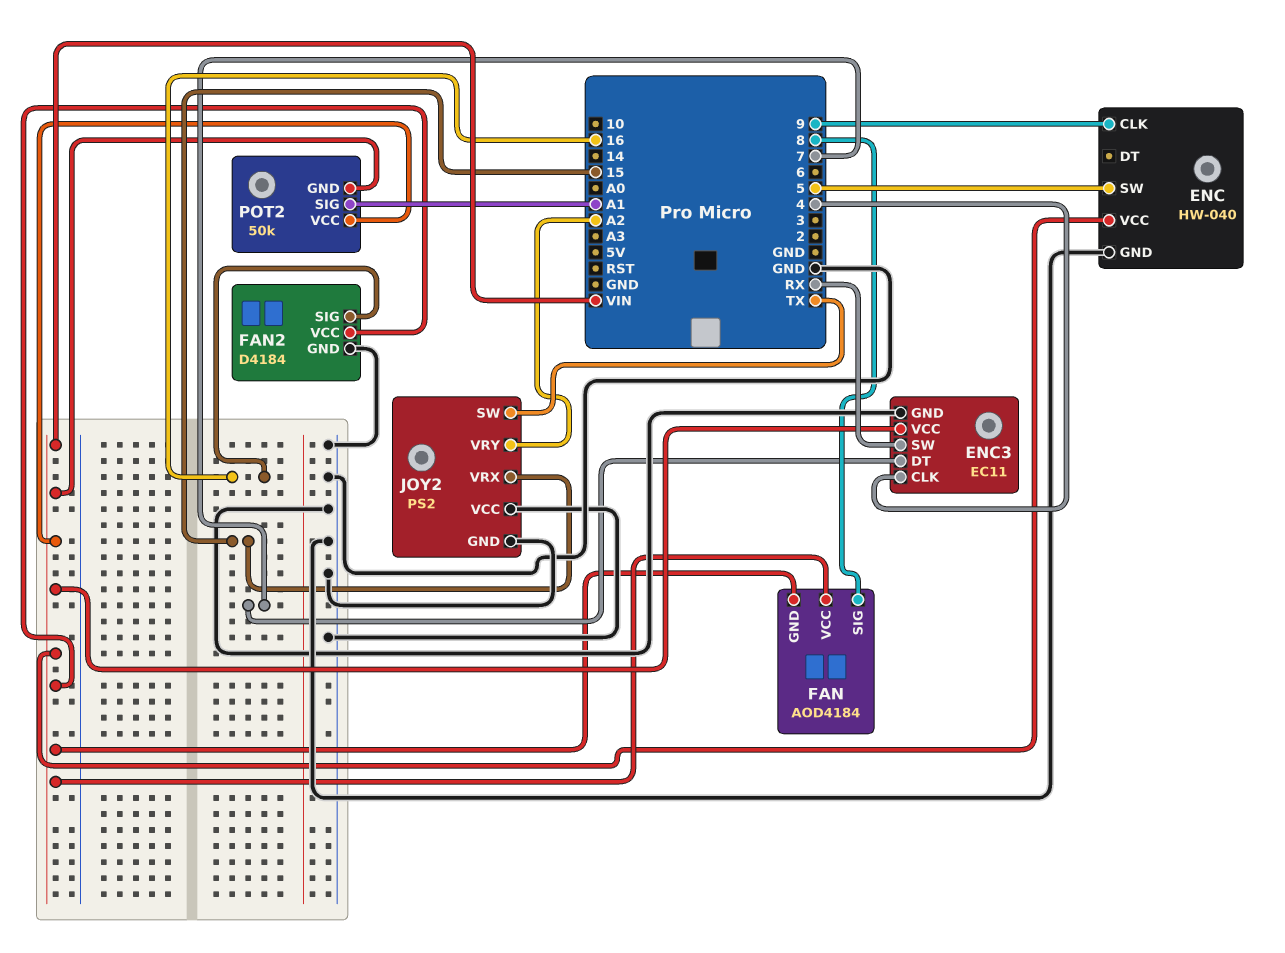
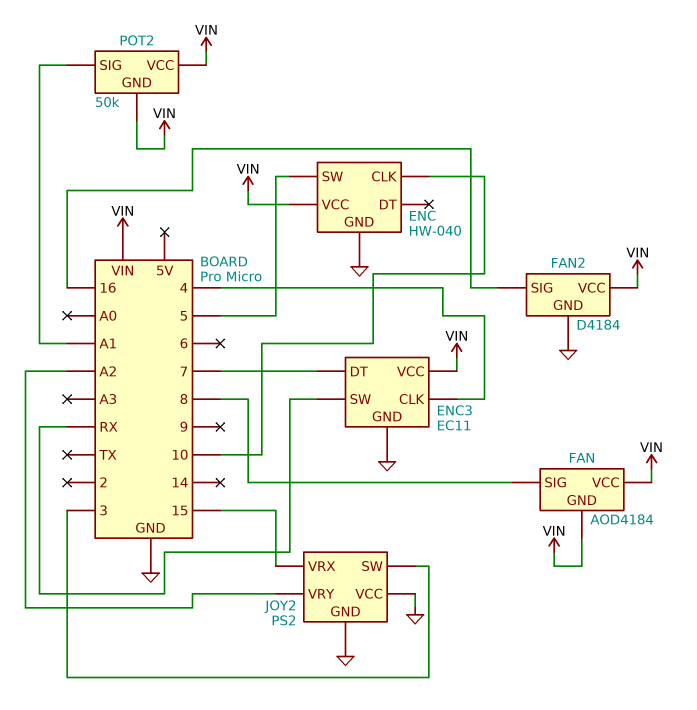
ENC pin CLK: 9 -> 10
JOY2 pin SW: TX -> 3

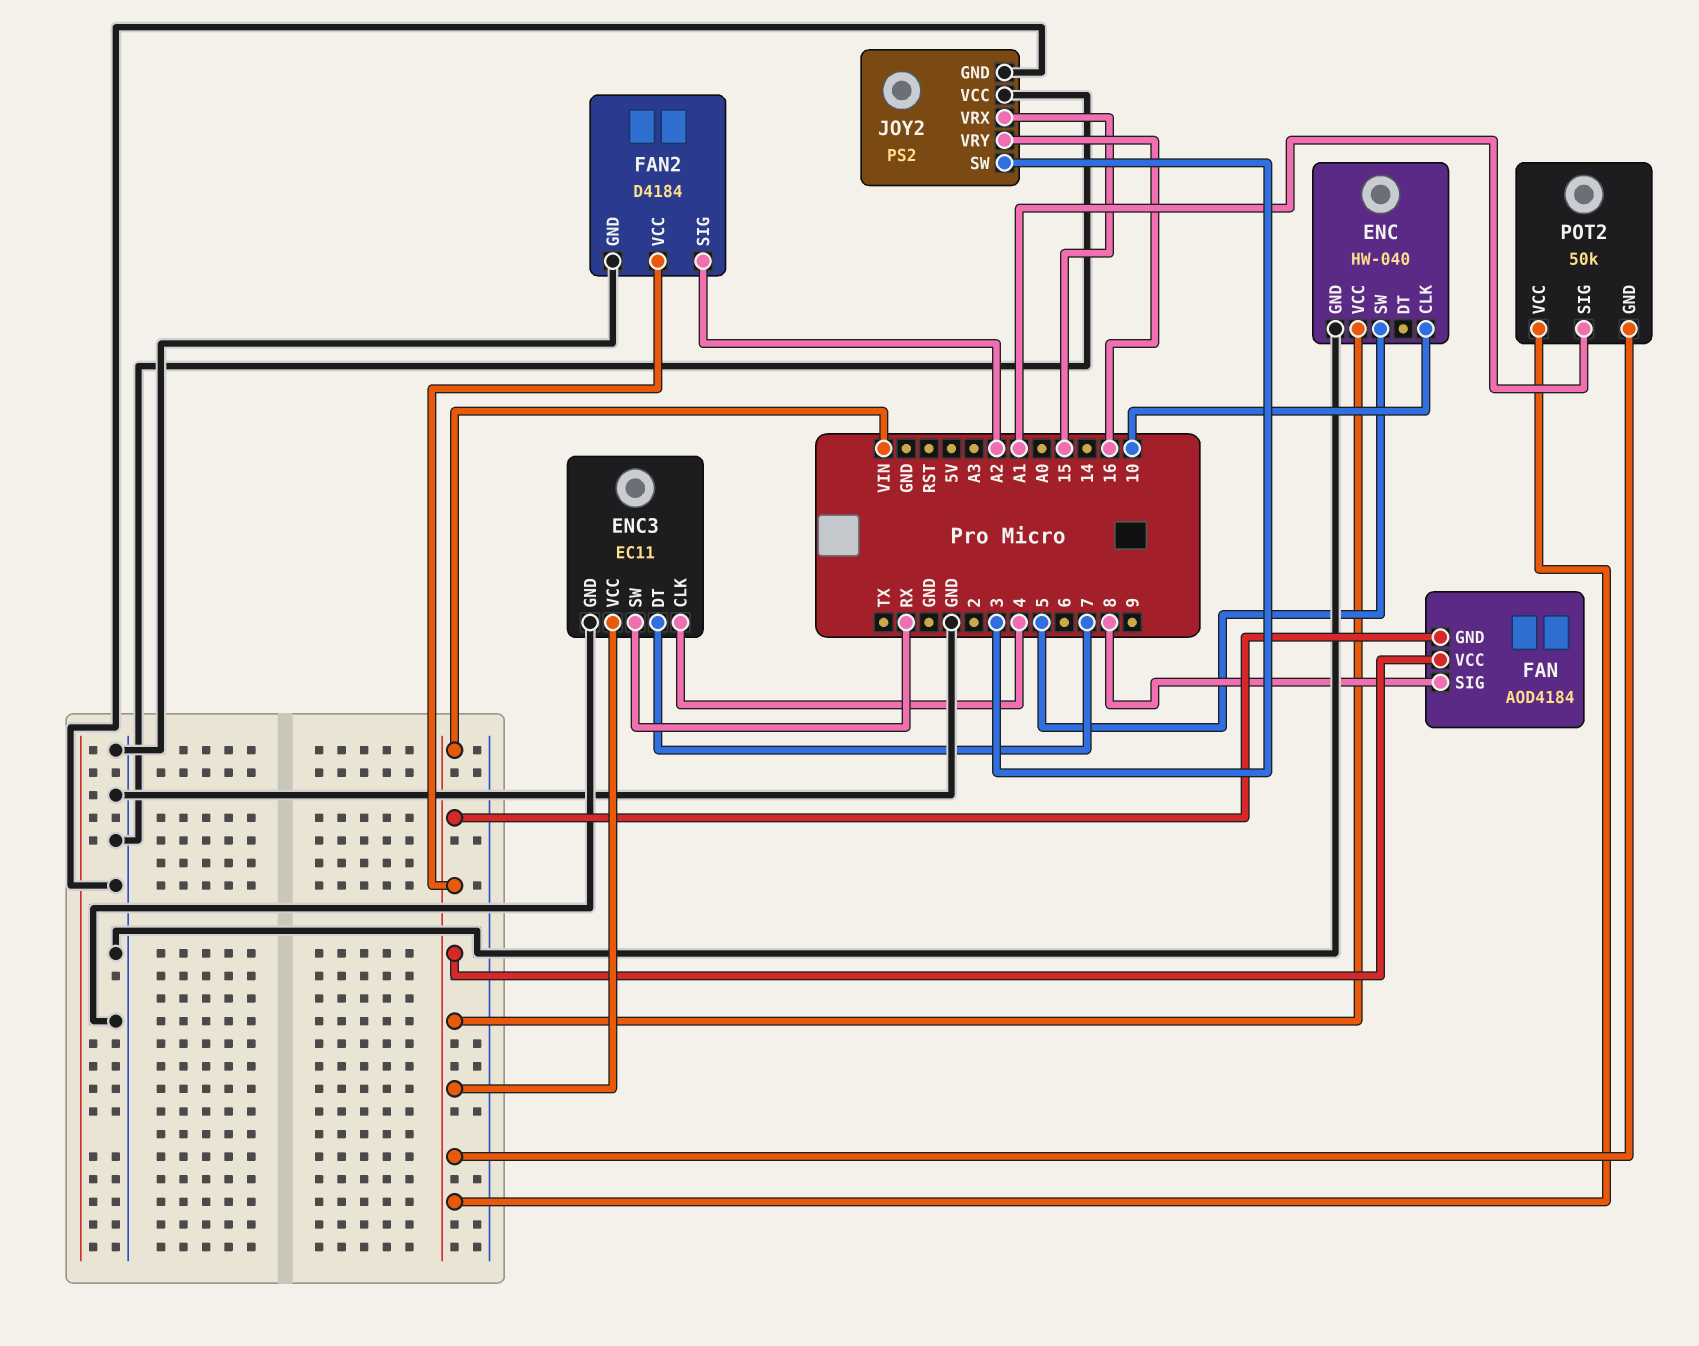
FAN2 pin SIG: 16 -> A2
JOY2 pin VRY: A2 -> 16

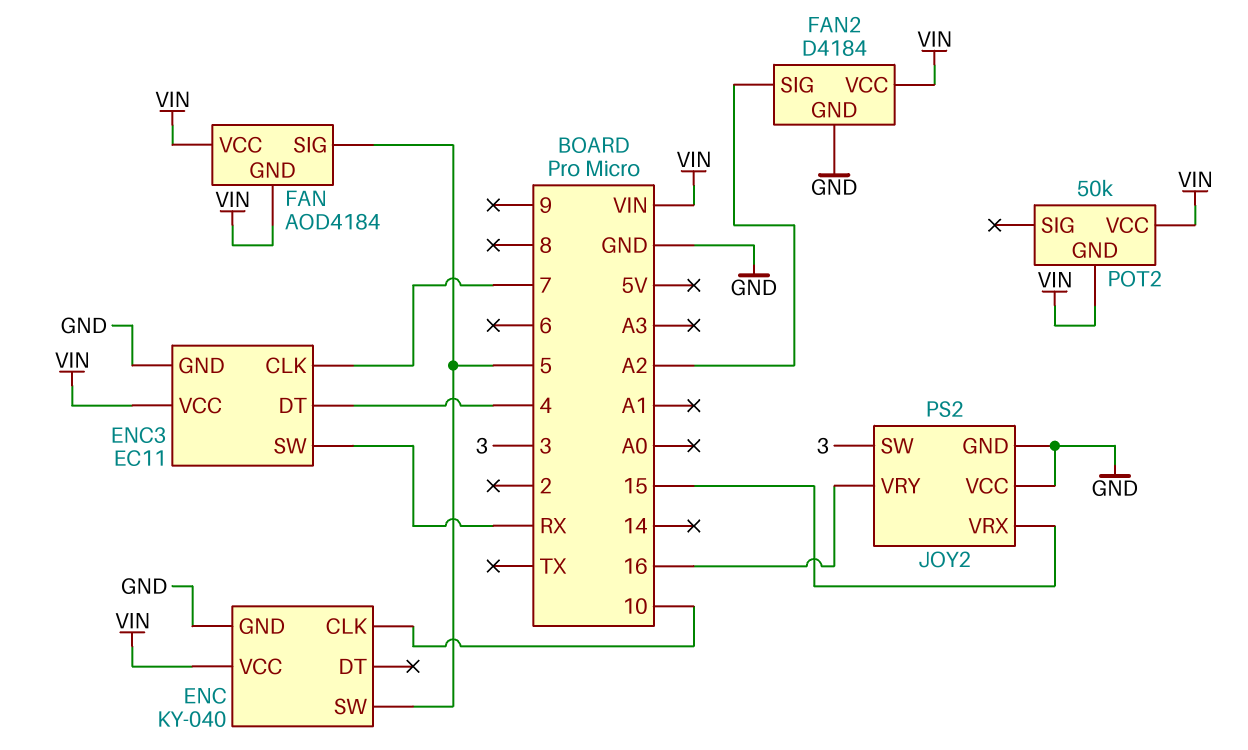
ENC: HW-040 -> KY-040
ENC3 pin CLK: 4 -> 7
ENC3 pin DT: 7 -> 4
FAN pin SIG: 8 -> 5
POT2 pin SIG: A1 -> none

